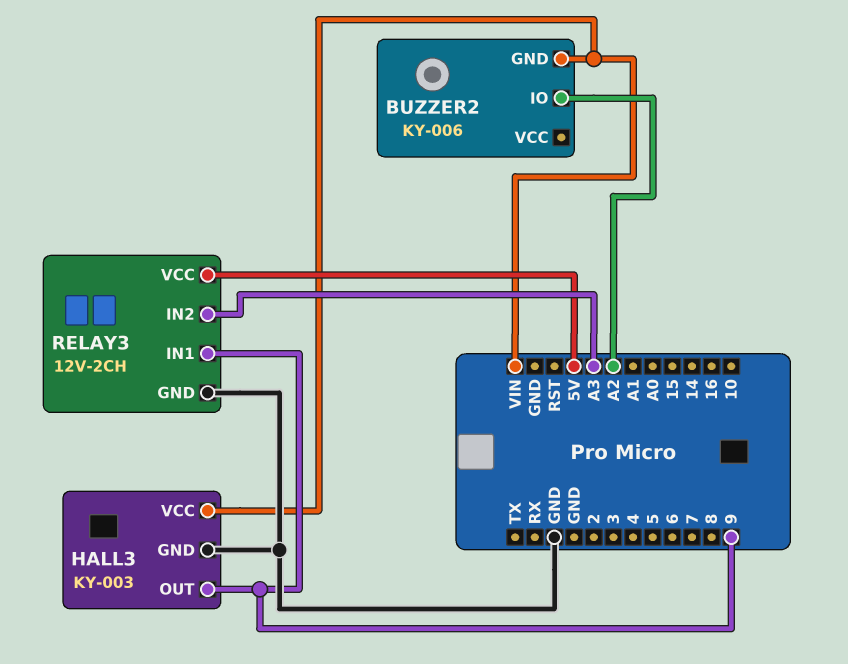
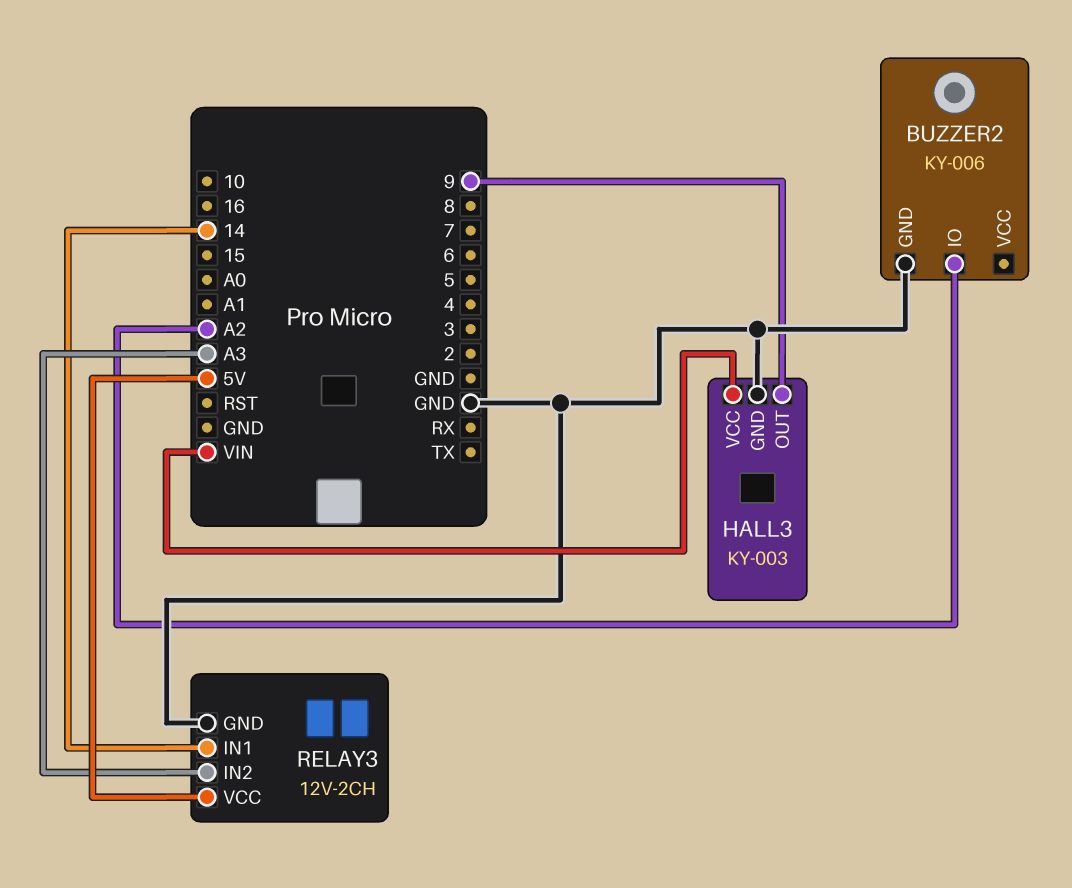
BUZZER2 pin GND: VIN -> GND
RELAY3 pin IN1: 9 -> 14

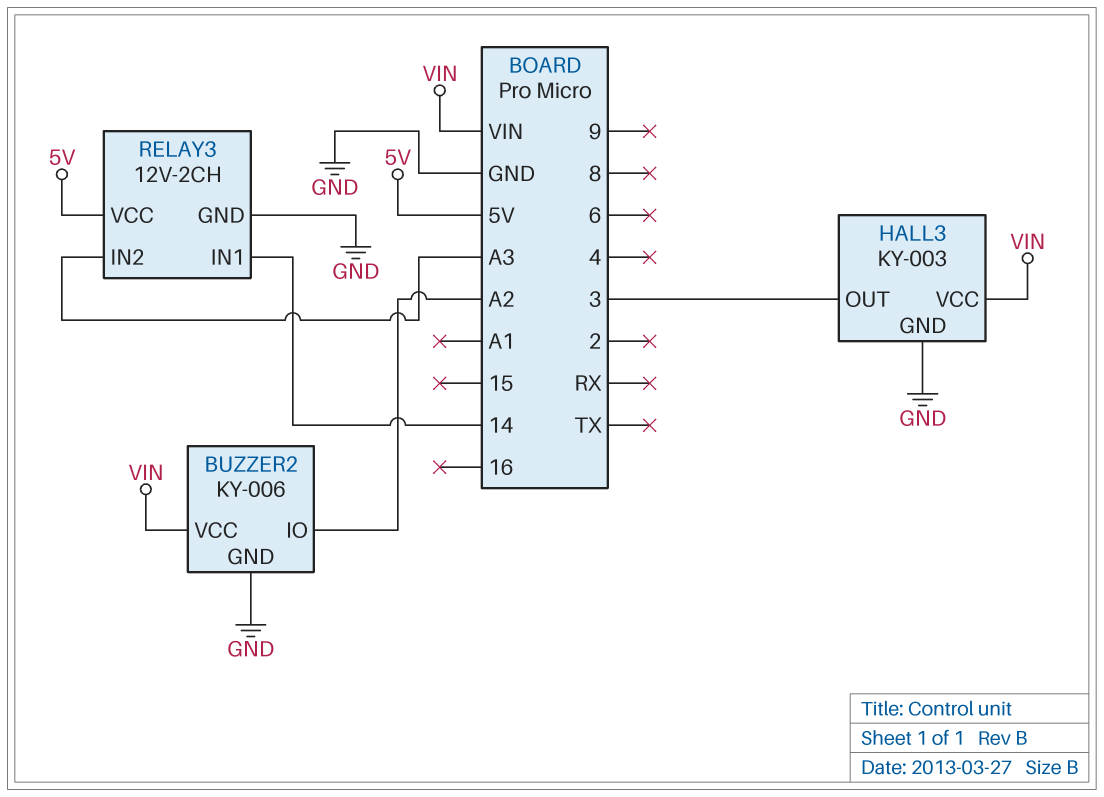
BUZZER2 pin VCC: none -> VIN
HALL3 pin OUT: 9 -> 3

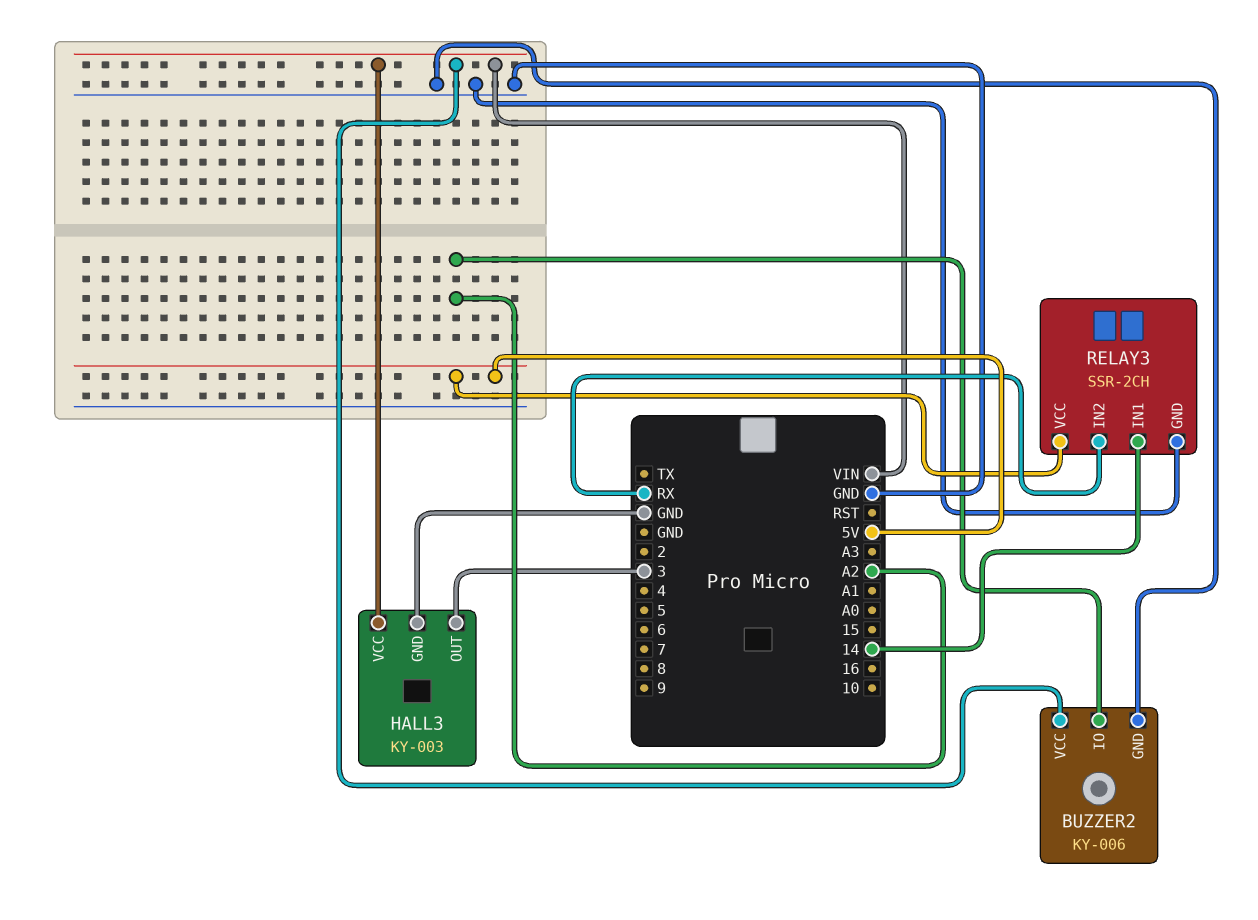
RELAY3: 12V-2CH -> SSR-2CH
RELAY3 pin IN2: A3 -> RX

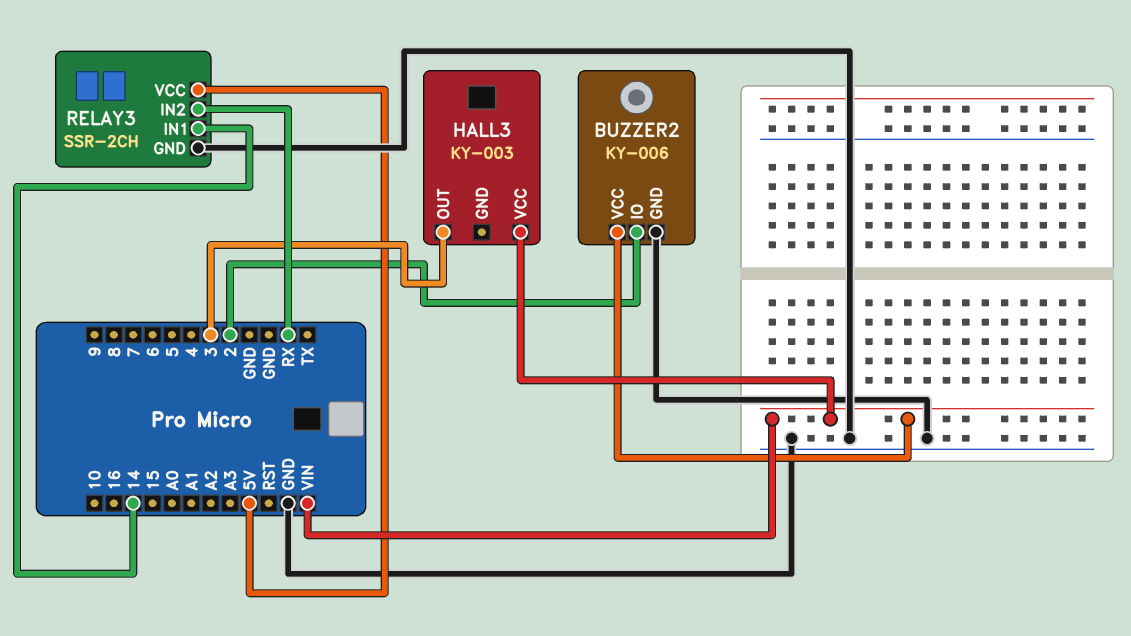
BUZZER2 pin IO: A2 -> 2
HALL3 pin GND: GND -> none

